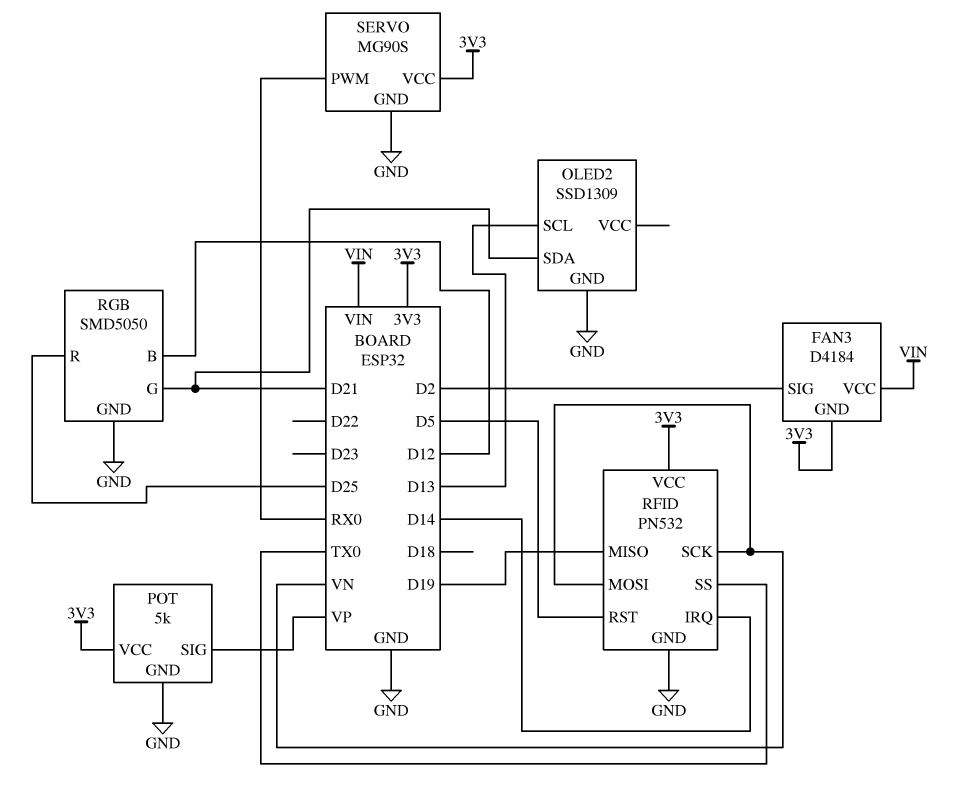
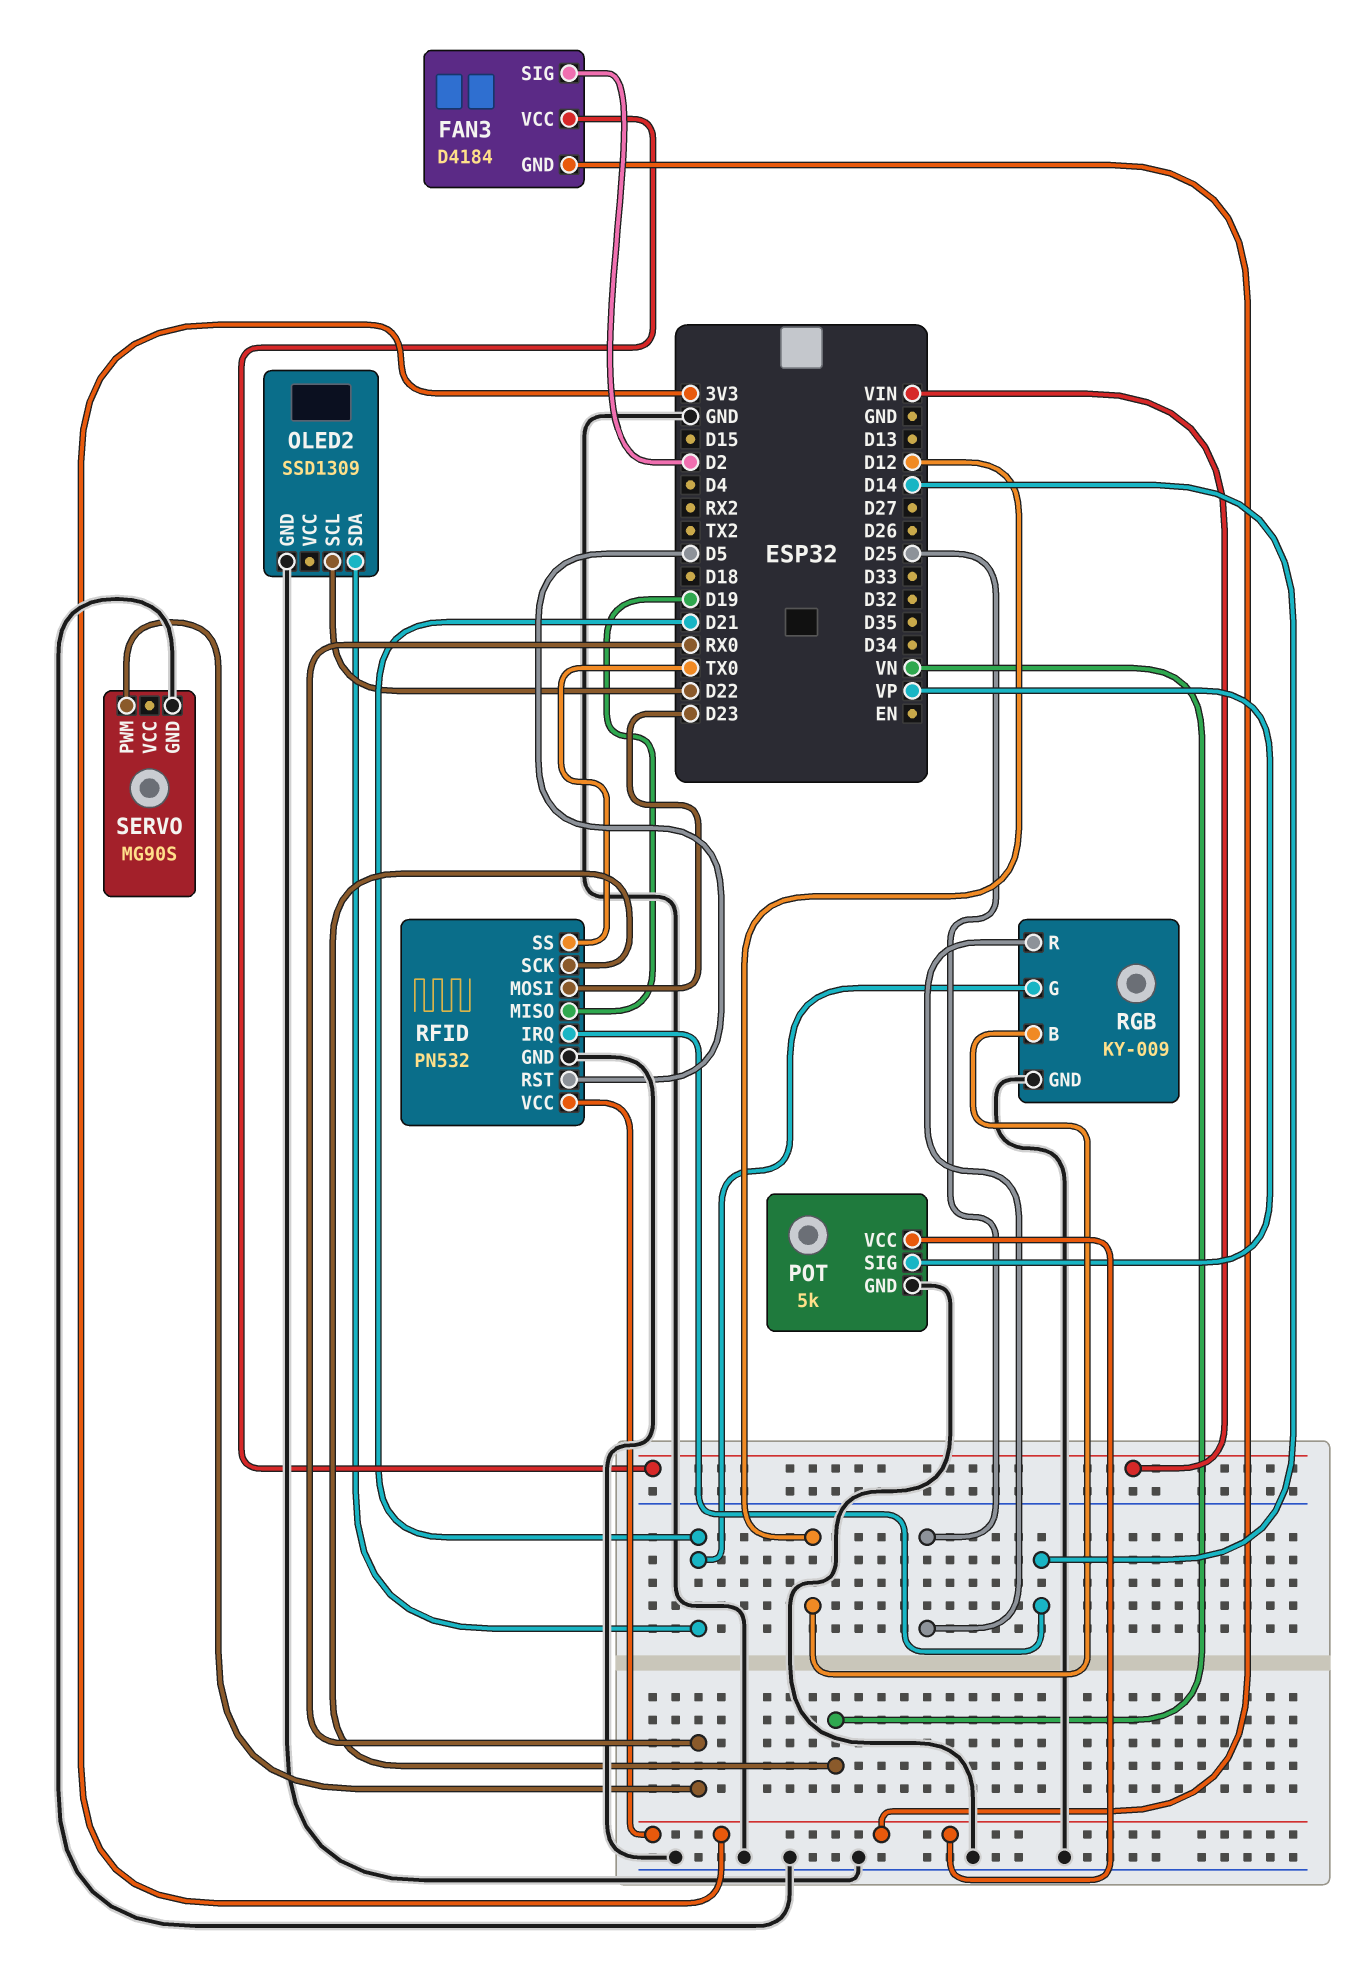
OLED2 pin SCL: D13 -> D22
RFID pin MOSI: VN -> D23
RGB: SMD5050 -> KY-009
SERVO pin VCC: 3V3 -> none

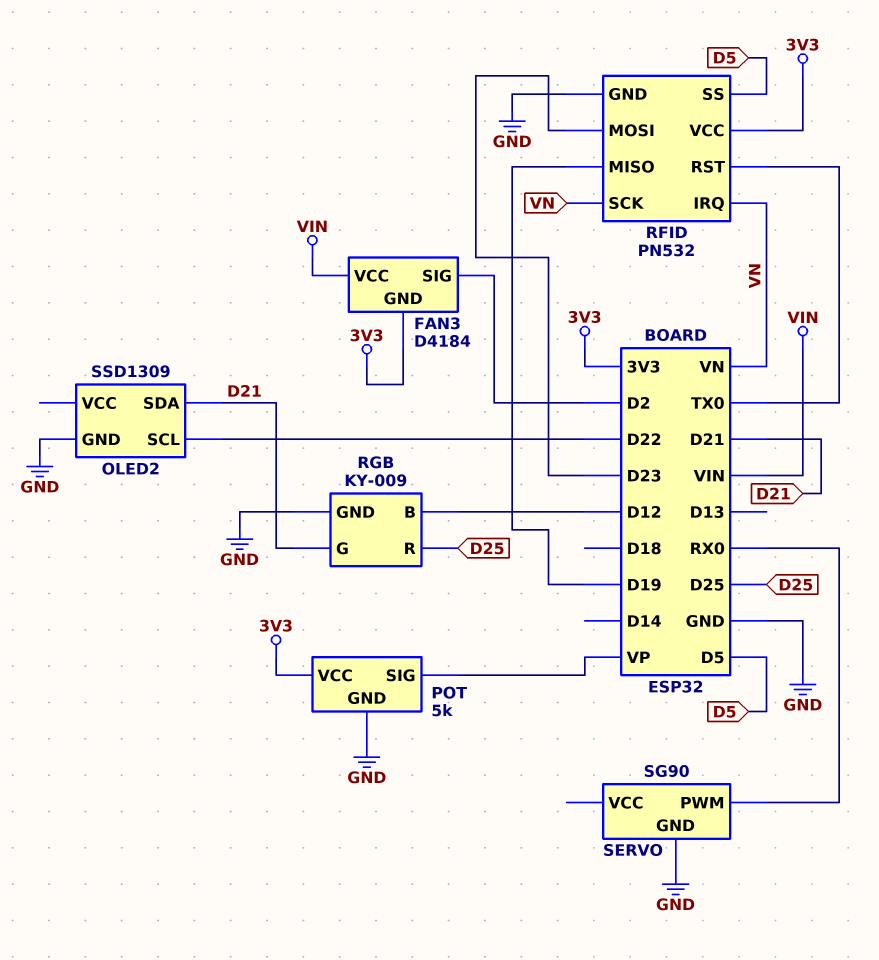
RFID pin IRQ: D14 -> VN
RFID pin RST: D5 -> TX0
RFID pin SS: TX0 -> D5
SERVO: MG90S -> SG90

